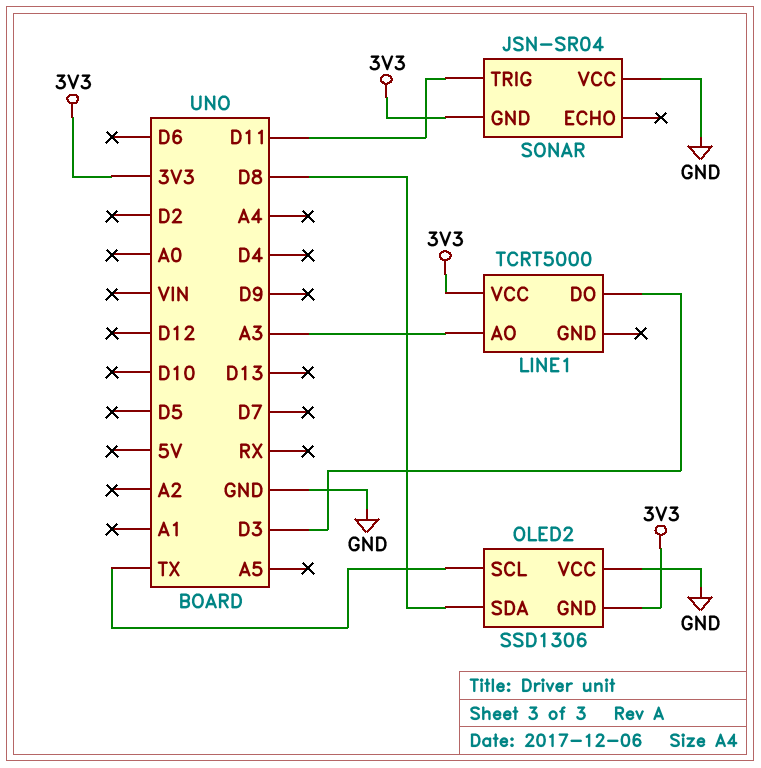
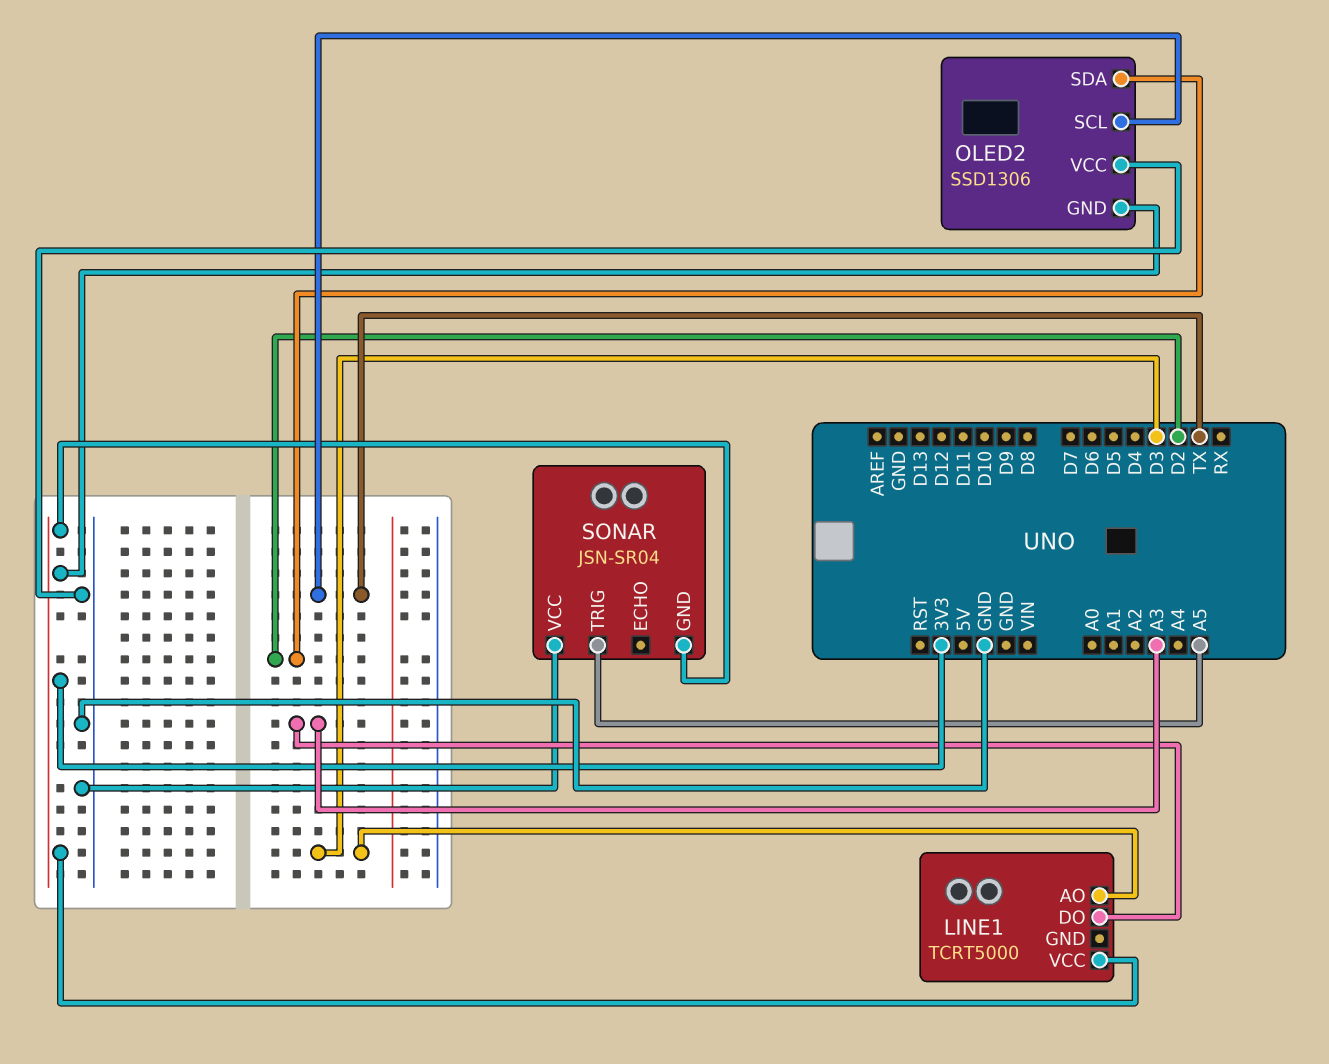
LINE1 pin AO: A3 -> D3
LINE1 pin DO: D3 -> A3
OLED2 pin SDA: D8 -> D2
SONAR pin TRIG: D11 -> A5

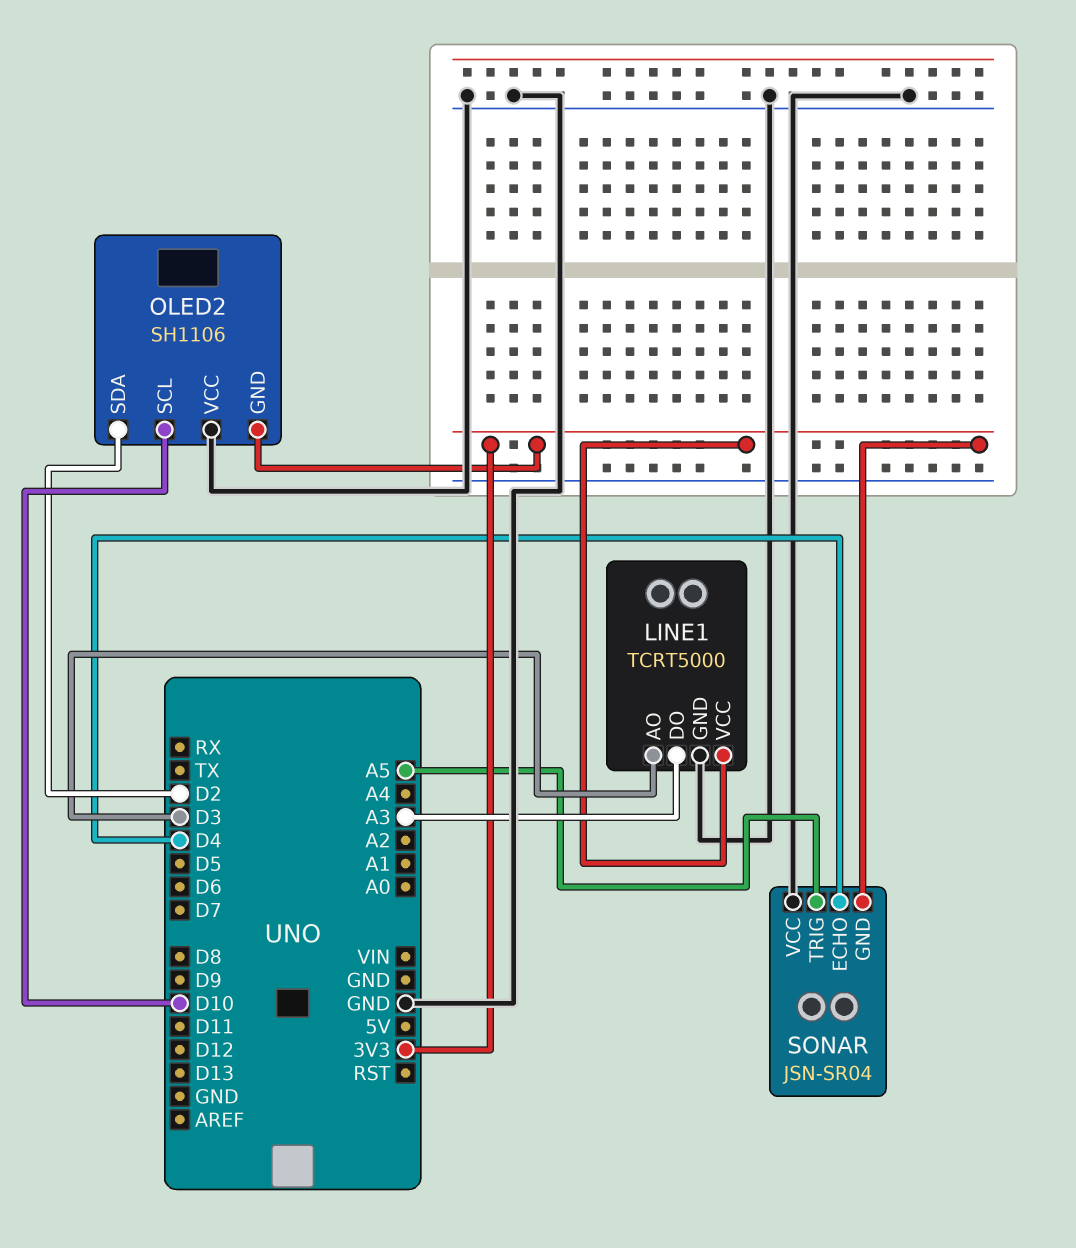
LINE1 pin GND: none -> GND
OLED2: SSD1306 -> SH1106
OLED2 pin SCL: TX -> D10
SONAR pin ECHO: none -> D4

